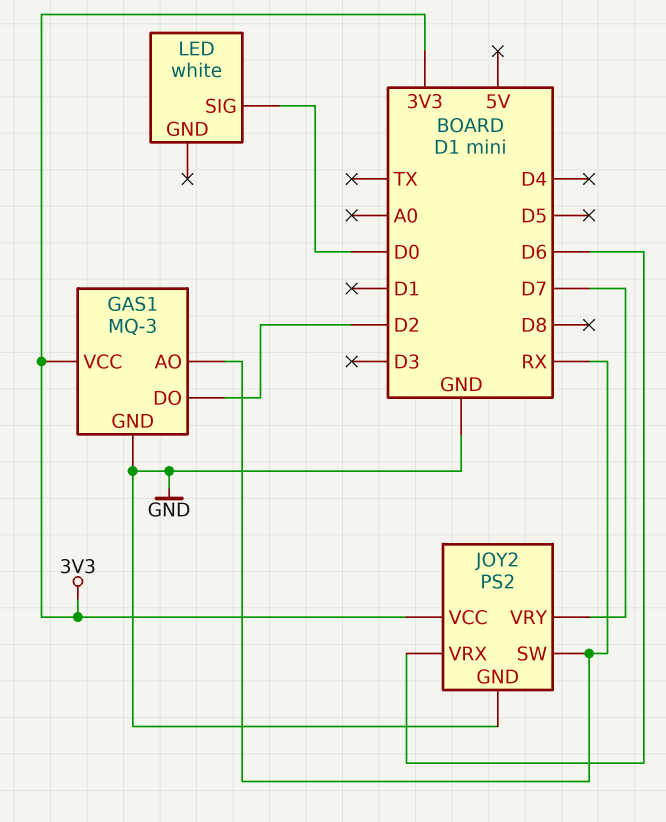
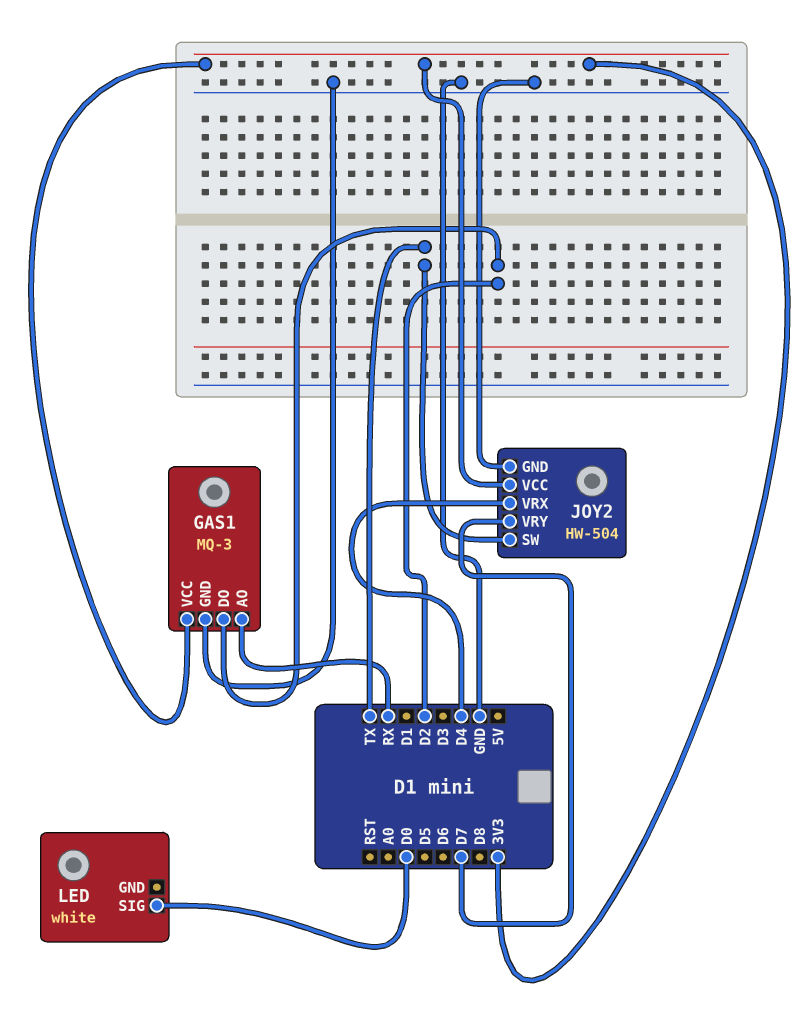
JOY2: PS2 -> HW-504
JOY2 pin SW: RX -> TX
JOY2 pin VRX: D6 -> D4

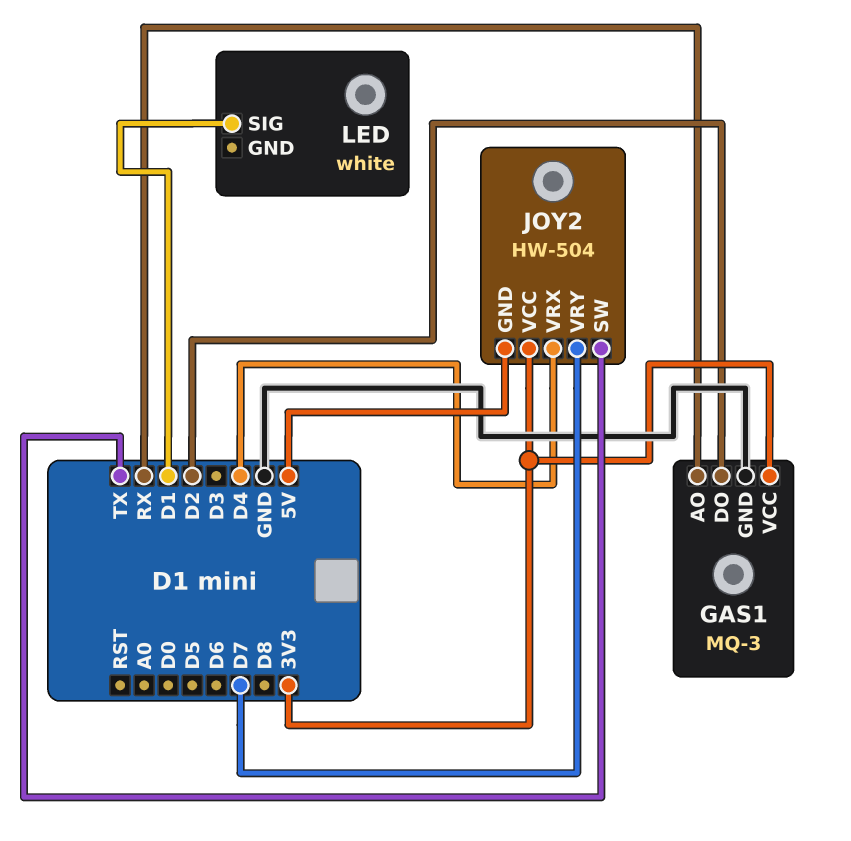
JOY2 pin GND: GND -> 5V
LED pin SIG: D0 -> D1

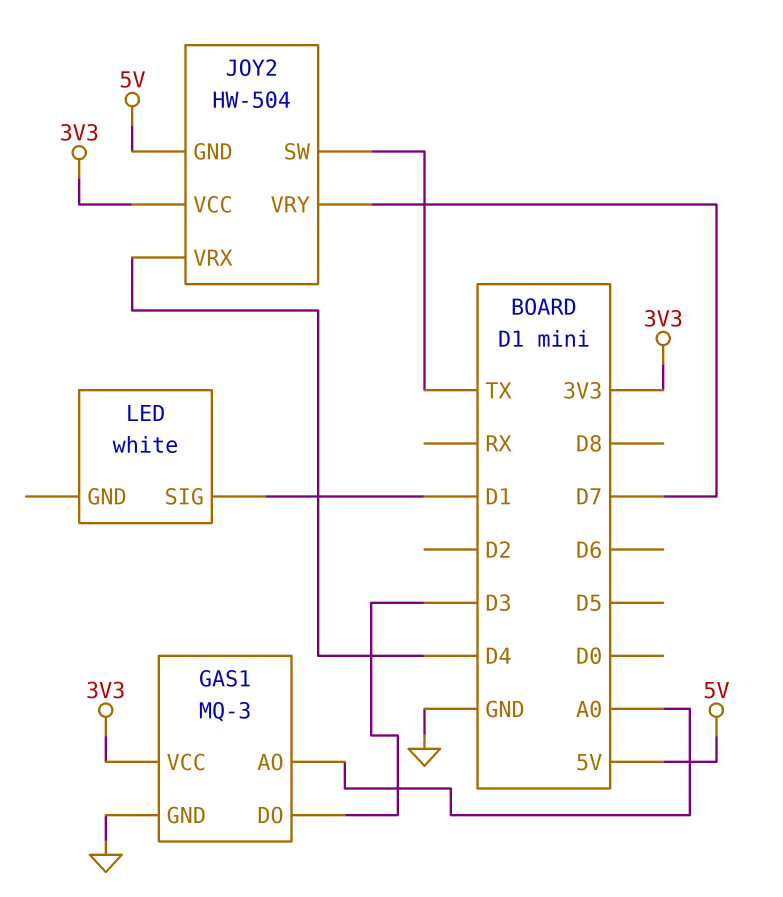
GAS1 pin AO: RX -> A0
GAS1 pin DO: D2 -> D3

